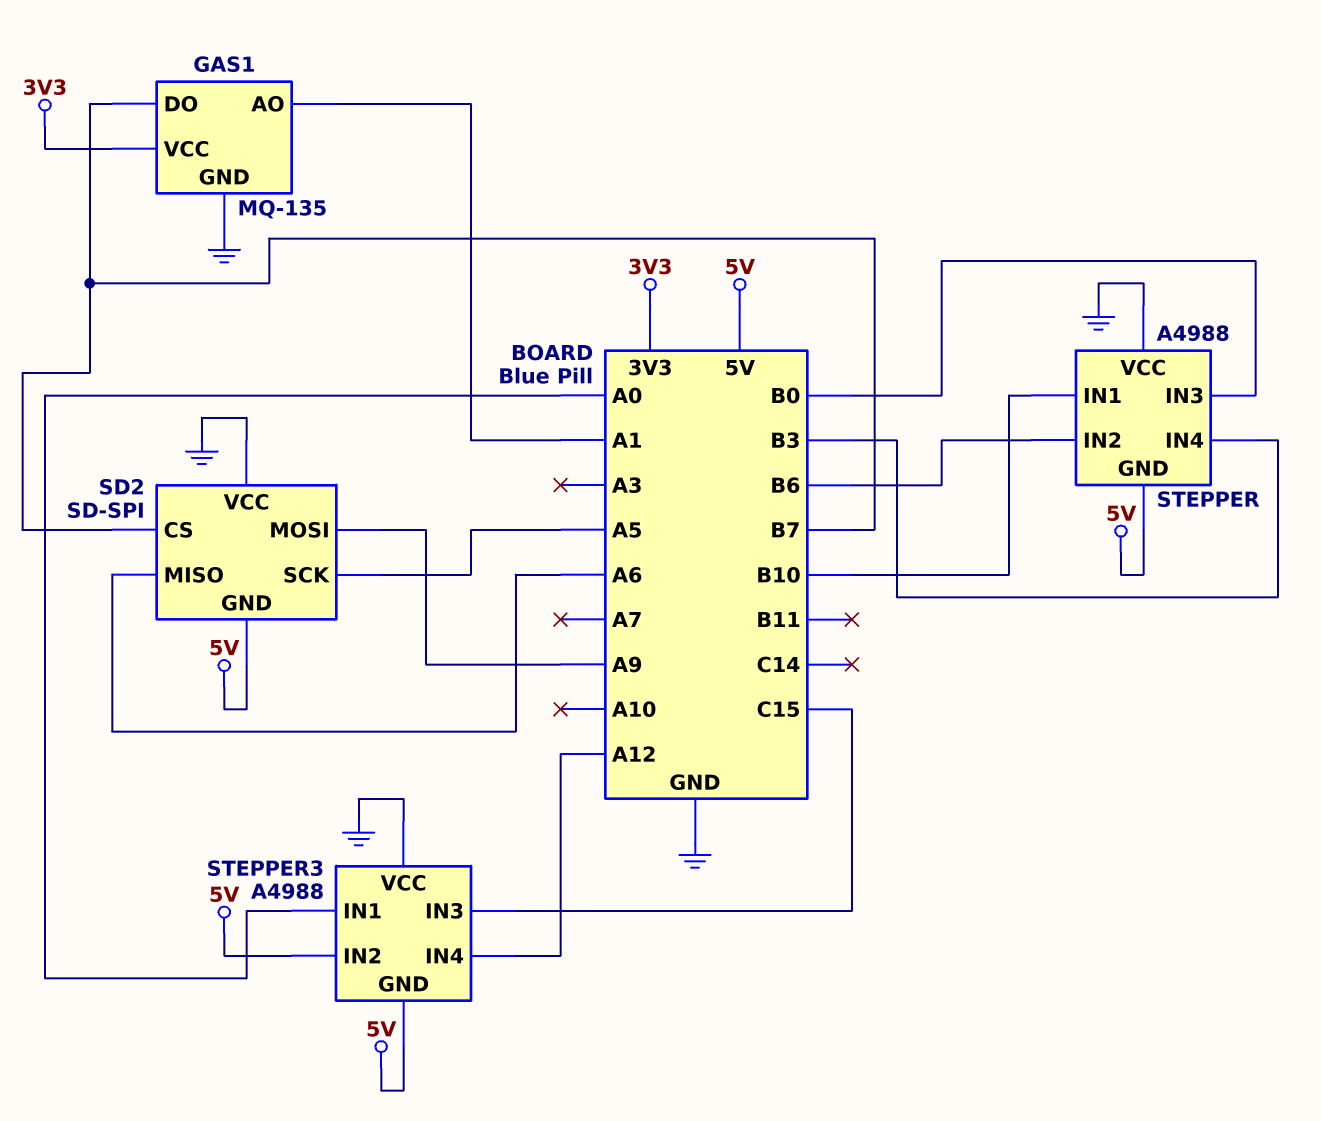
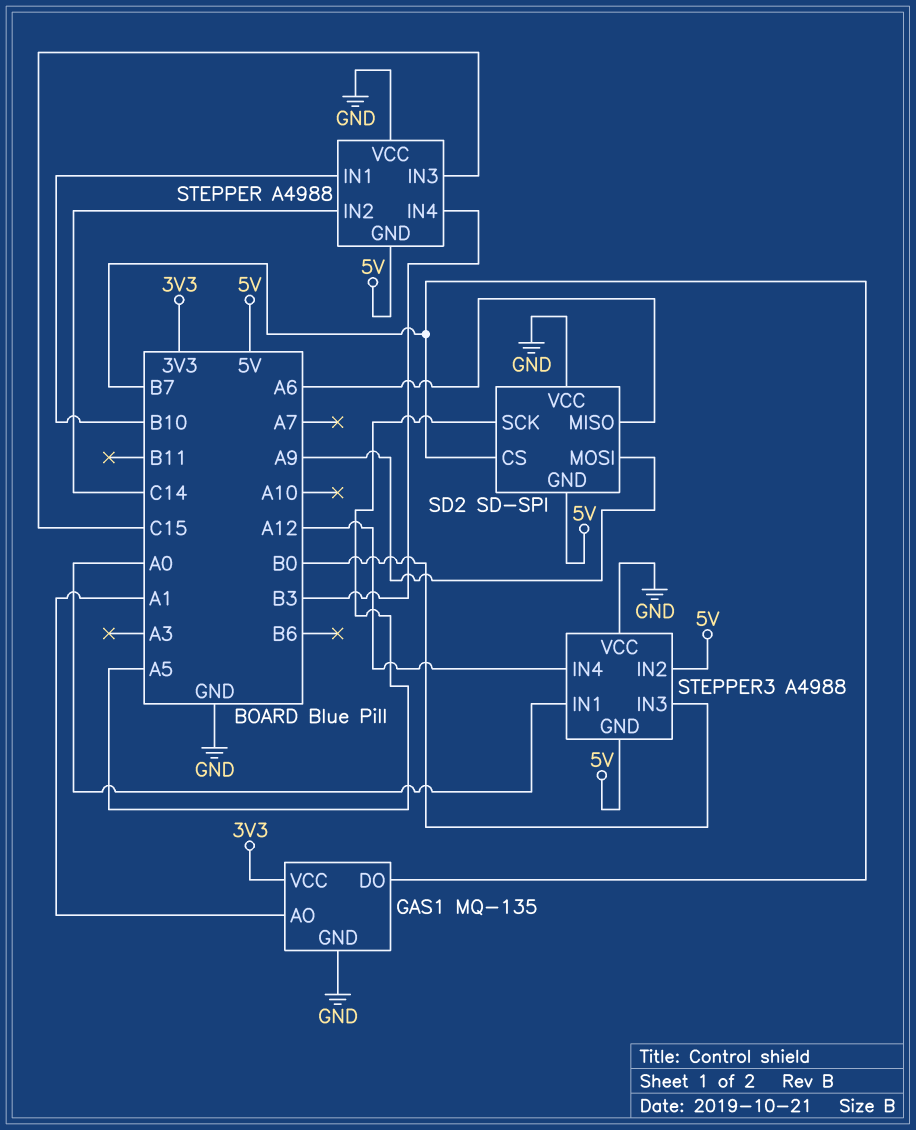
STEPPER pin IN2: B6 -> C14
STEPPER pin IN3: B0 -> C15
STEPPER3 pin IN3: C15 -> B0

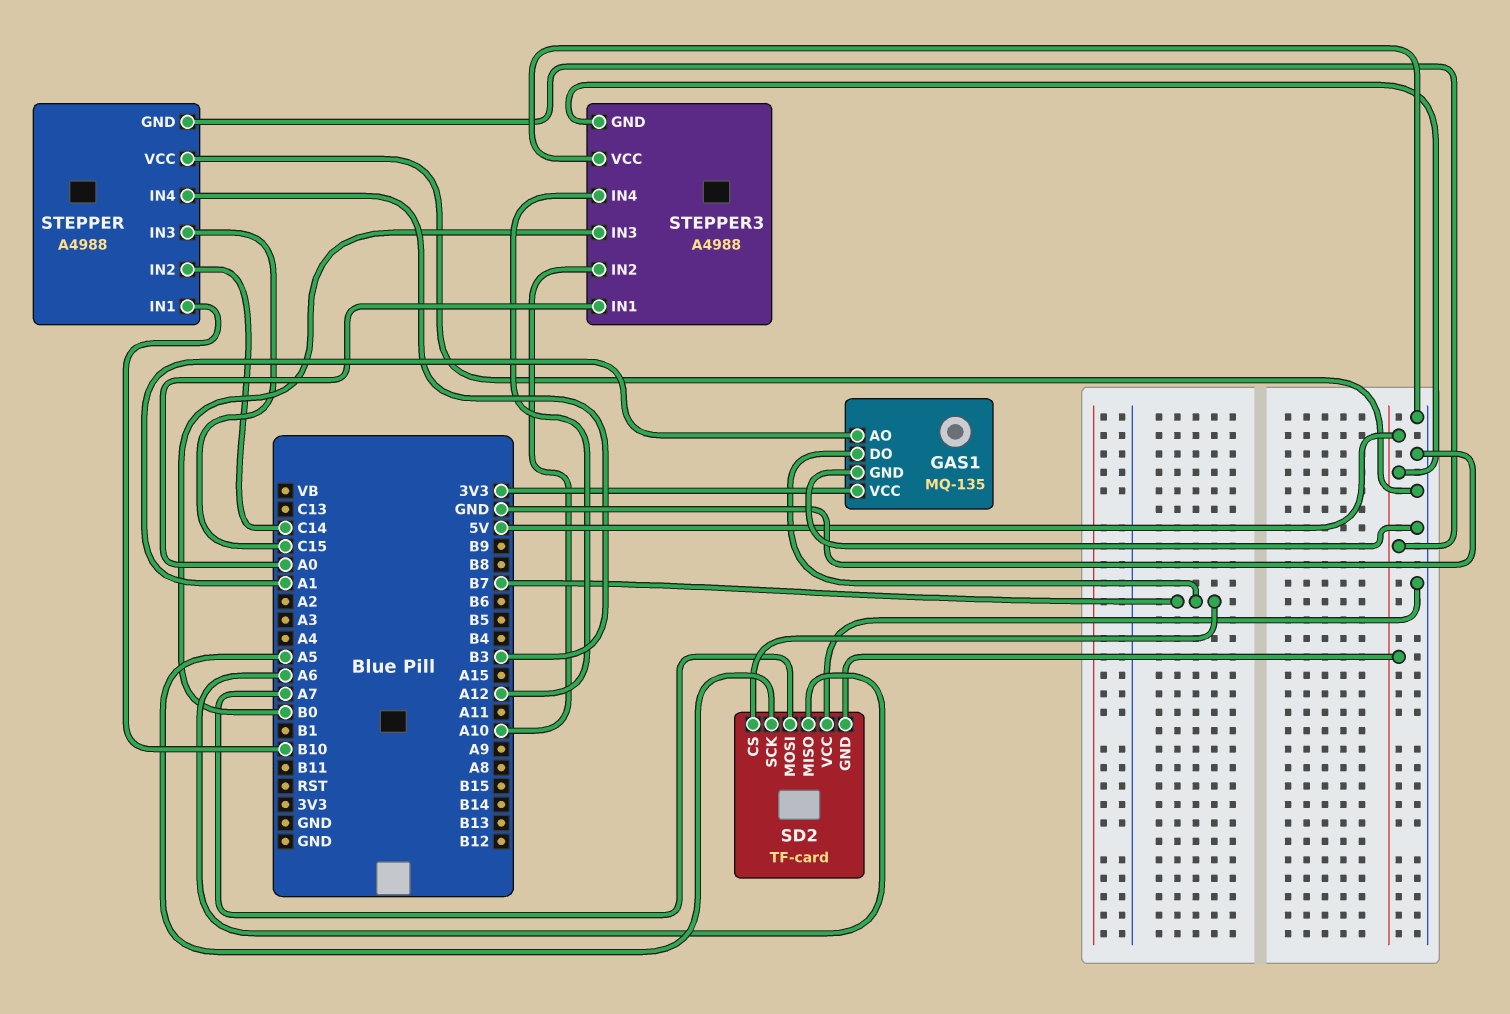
SD2: SD-SPI -> TF-card
SD2 pin MOSI: A9 -> A7
STEPPER3 pin IN2: 5V -> A10

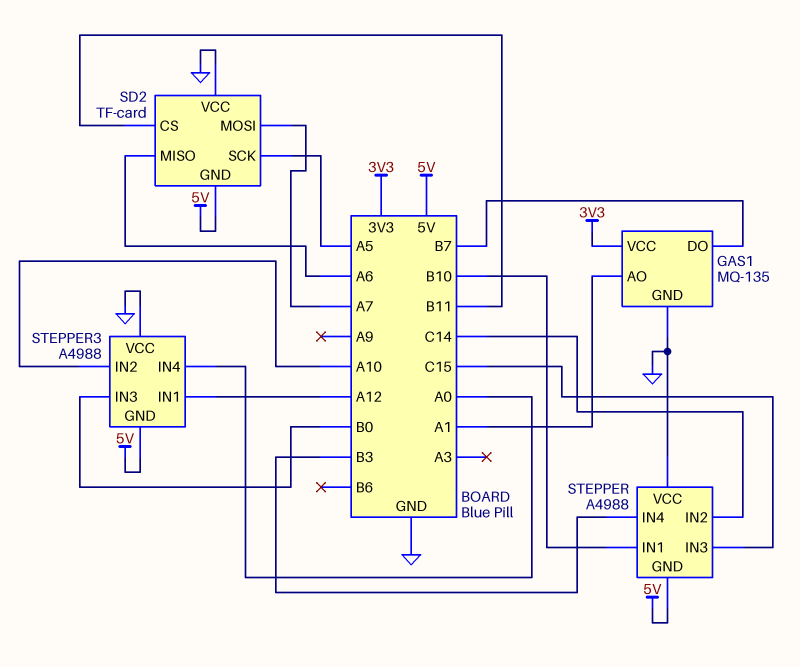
SD2 pin CS: B7 -> B11
STEPPER3 pin IN1: A0 -> A12
STEPPER3 pin IN4: A12 -> A0

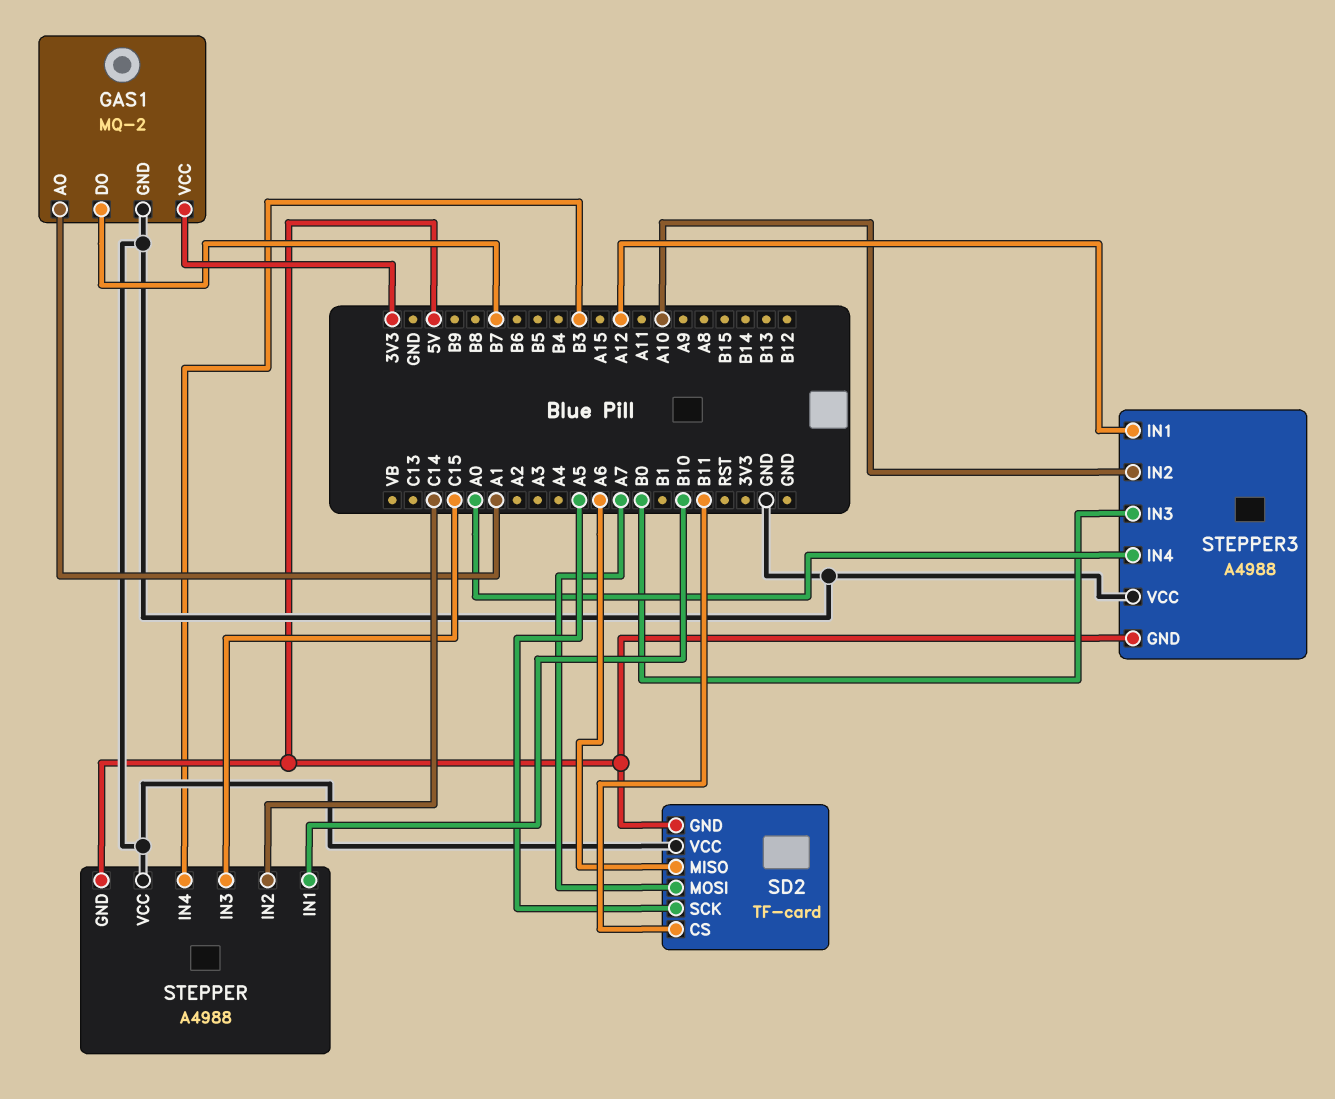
GAS1: MQ-135 -> MQ-2

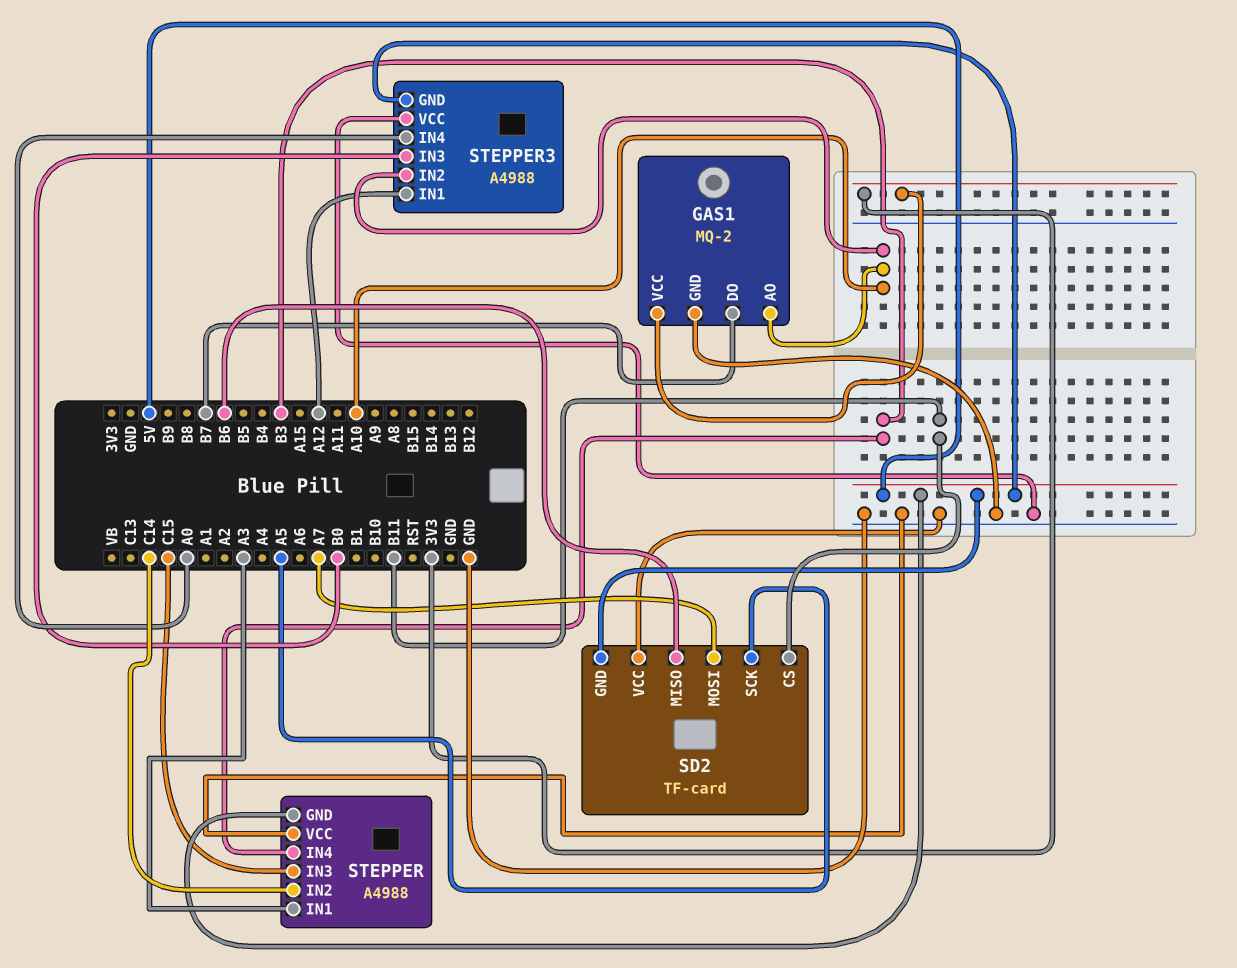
GAS1 pin AO: A1 -> A10
SD2 pin MISO: A6 -> B6
STEPPER pin IN1: B10 -> A3

